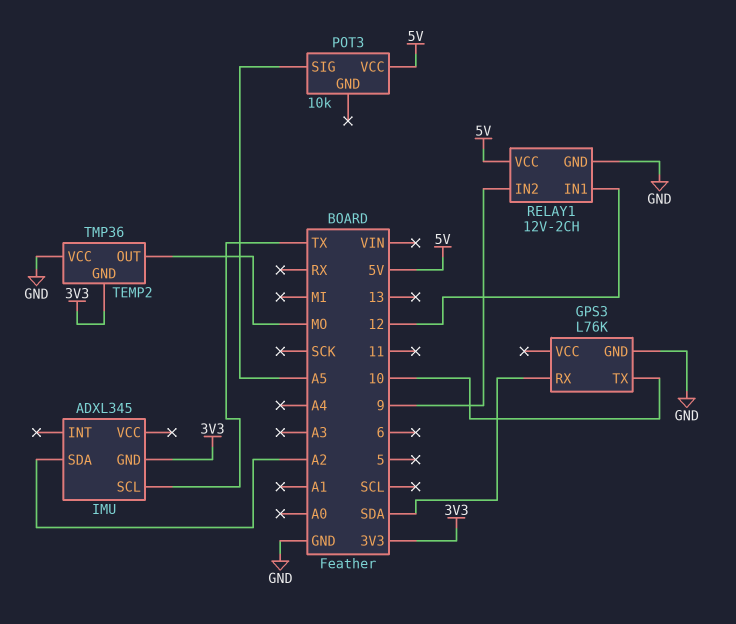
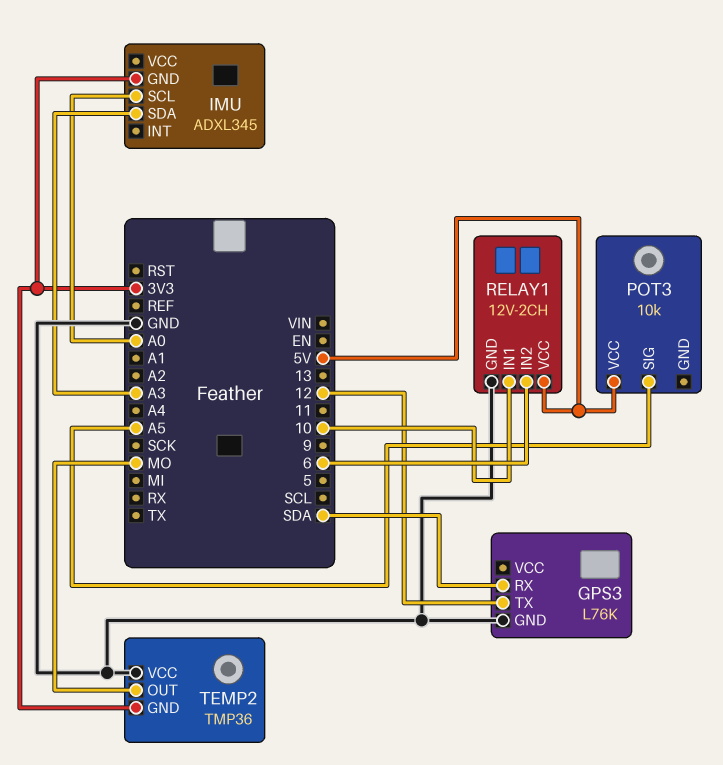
GPS3 pin TX: 10 -> 12
IMU pin SCL: TX -> A0
IMU pin SDA: A2 -> A3
RELAY1 pin IN1: 12 -> 10
RELAY1 pin IN2: 9 -> 6

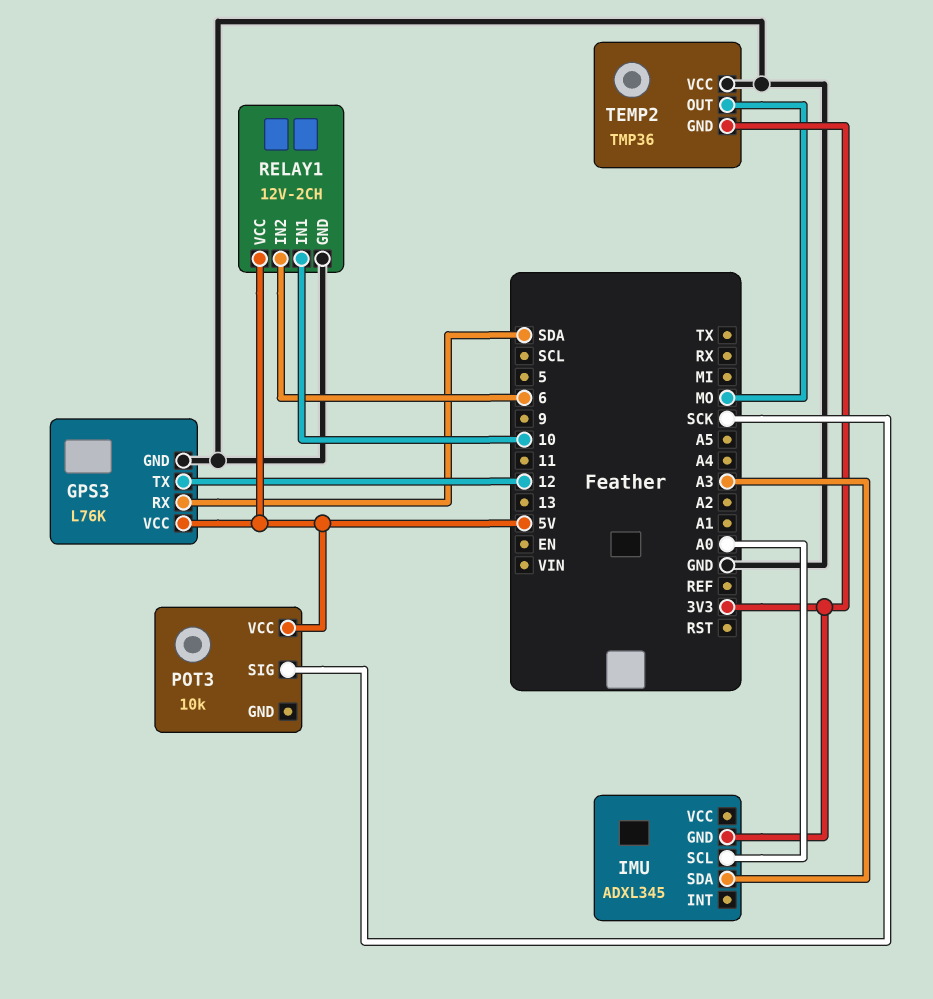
GPS3 pin VCC: none -> 5V
POT3 pin SIG: A5 -> SCK

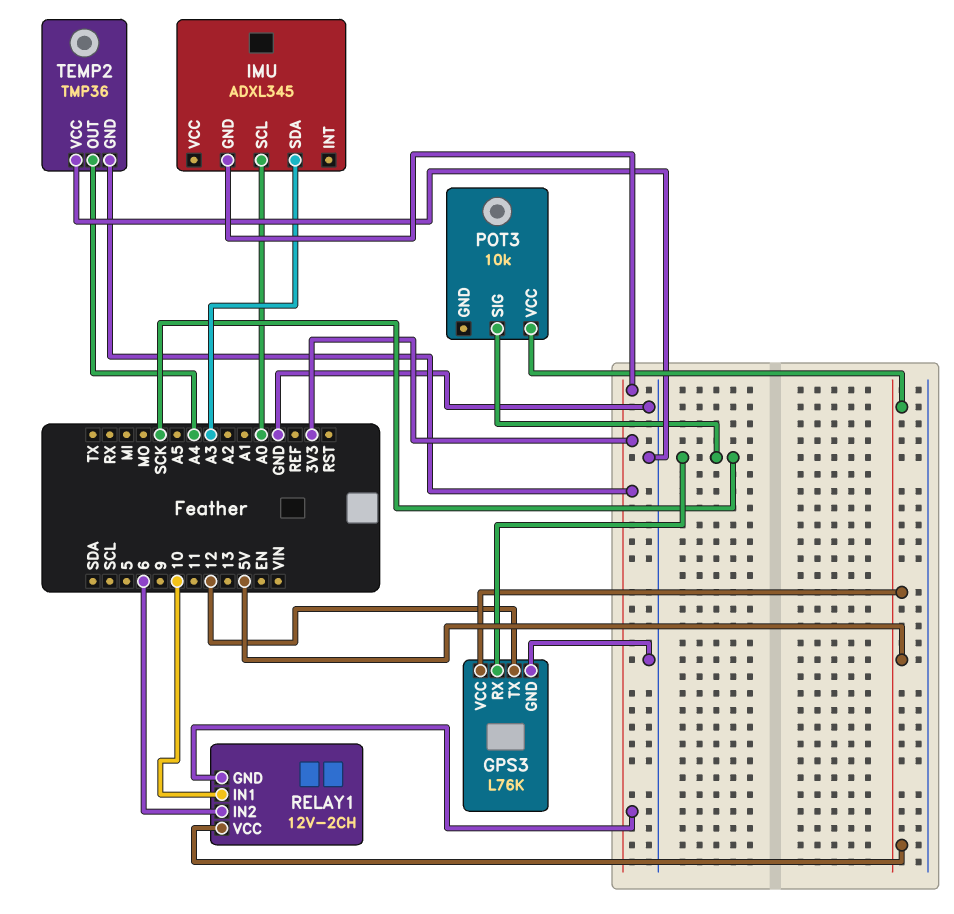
GPS3 pin RX: SDA -> SCK
RELAY1 pin GND: GND -> 3V3
TEMP2 pin OUT: MO -> A4

